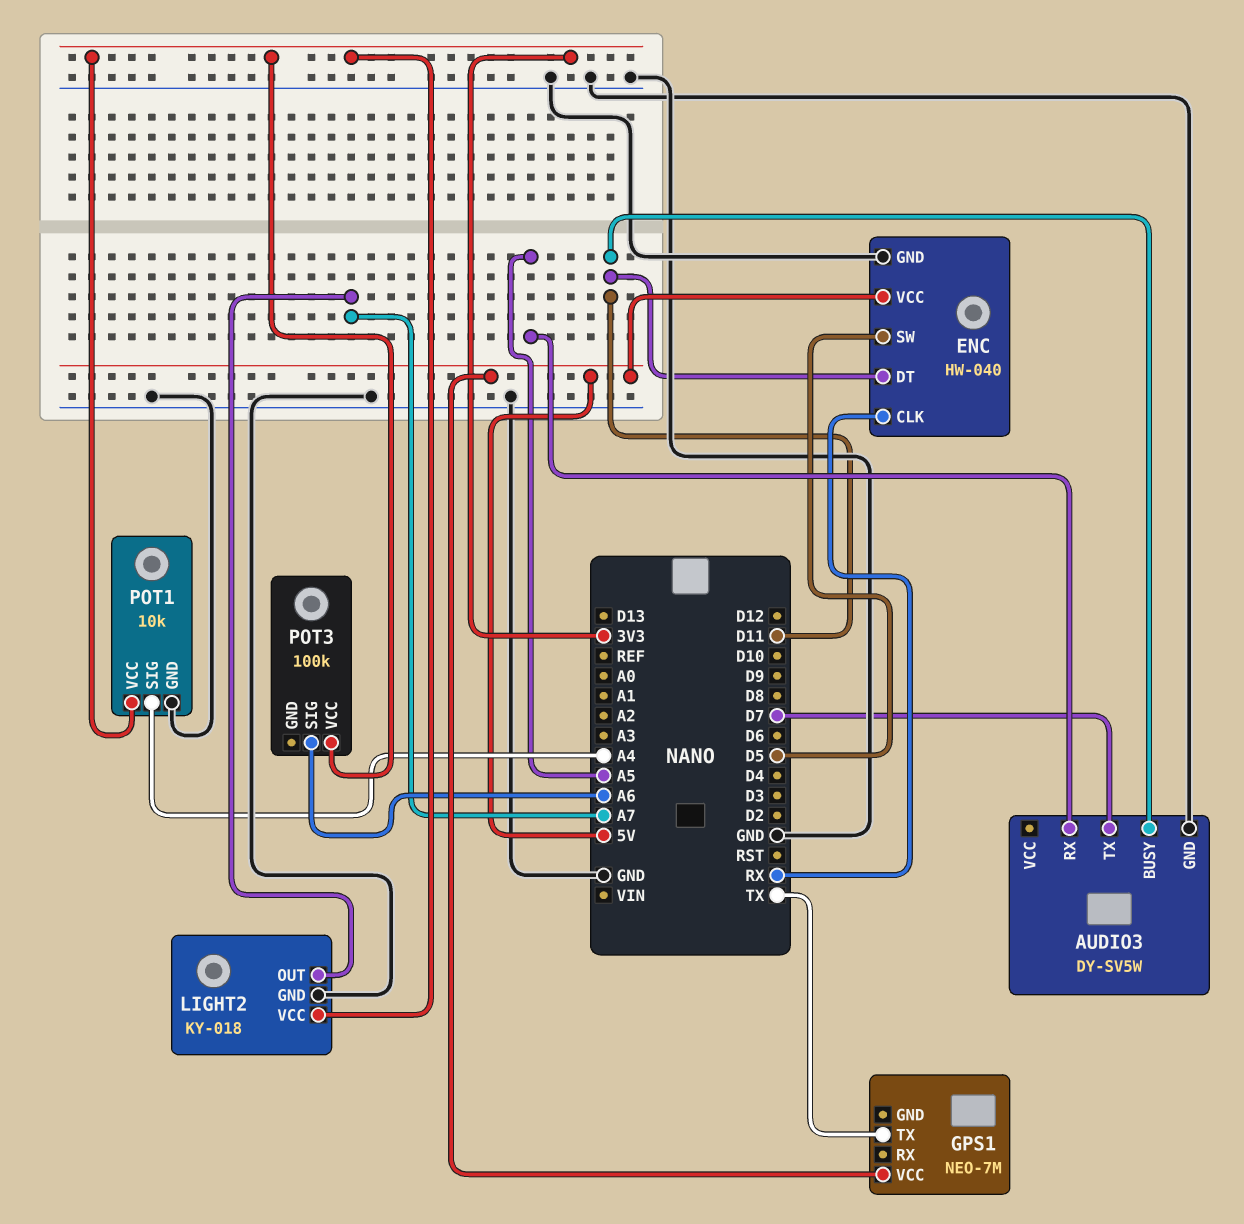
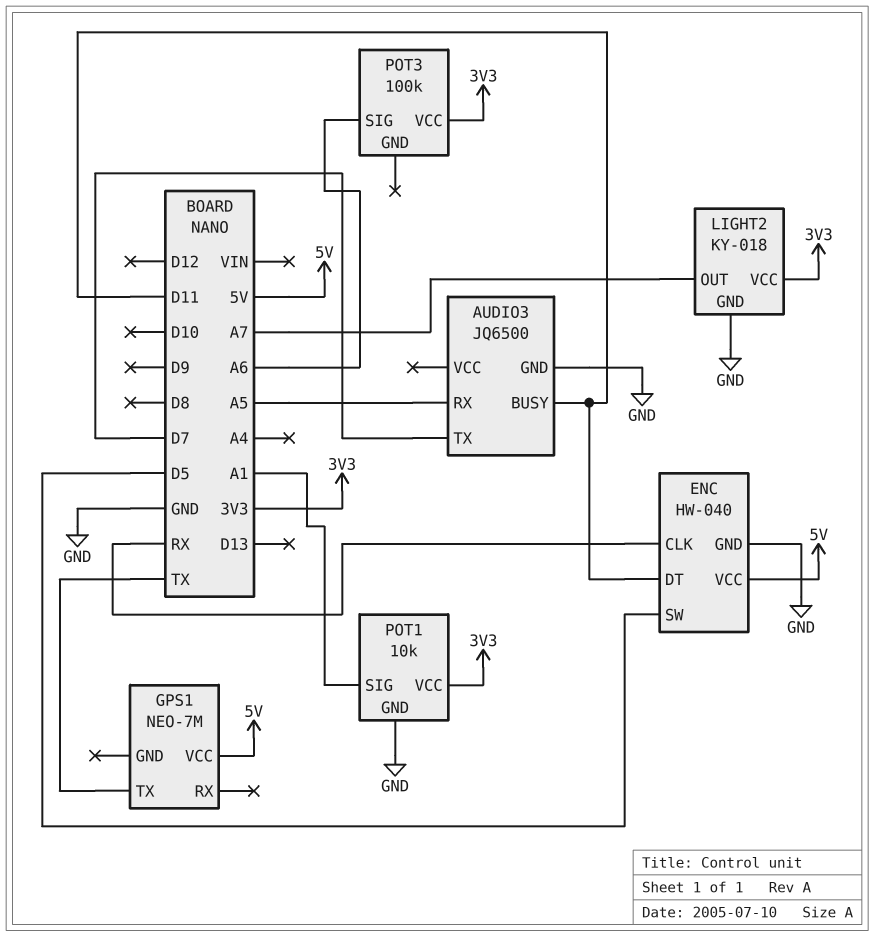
AUDIO3: DY-SV5W -> JQ6500
POT1 pin SIG: A4 -> A1

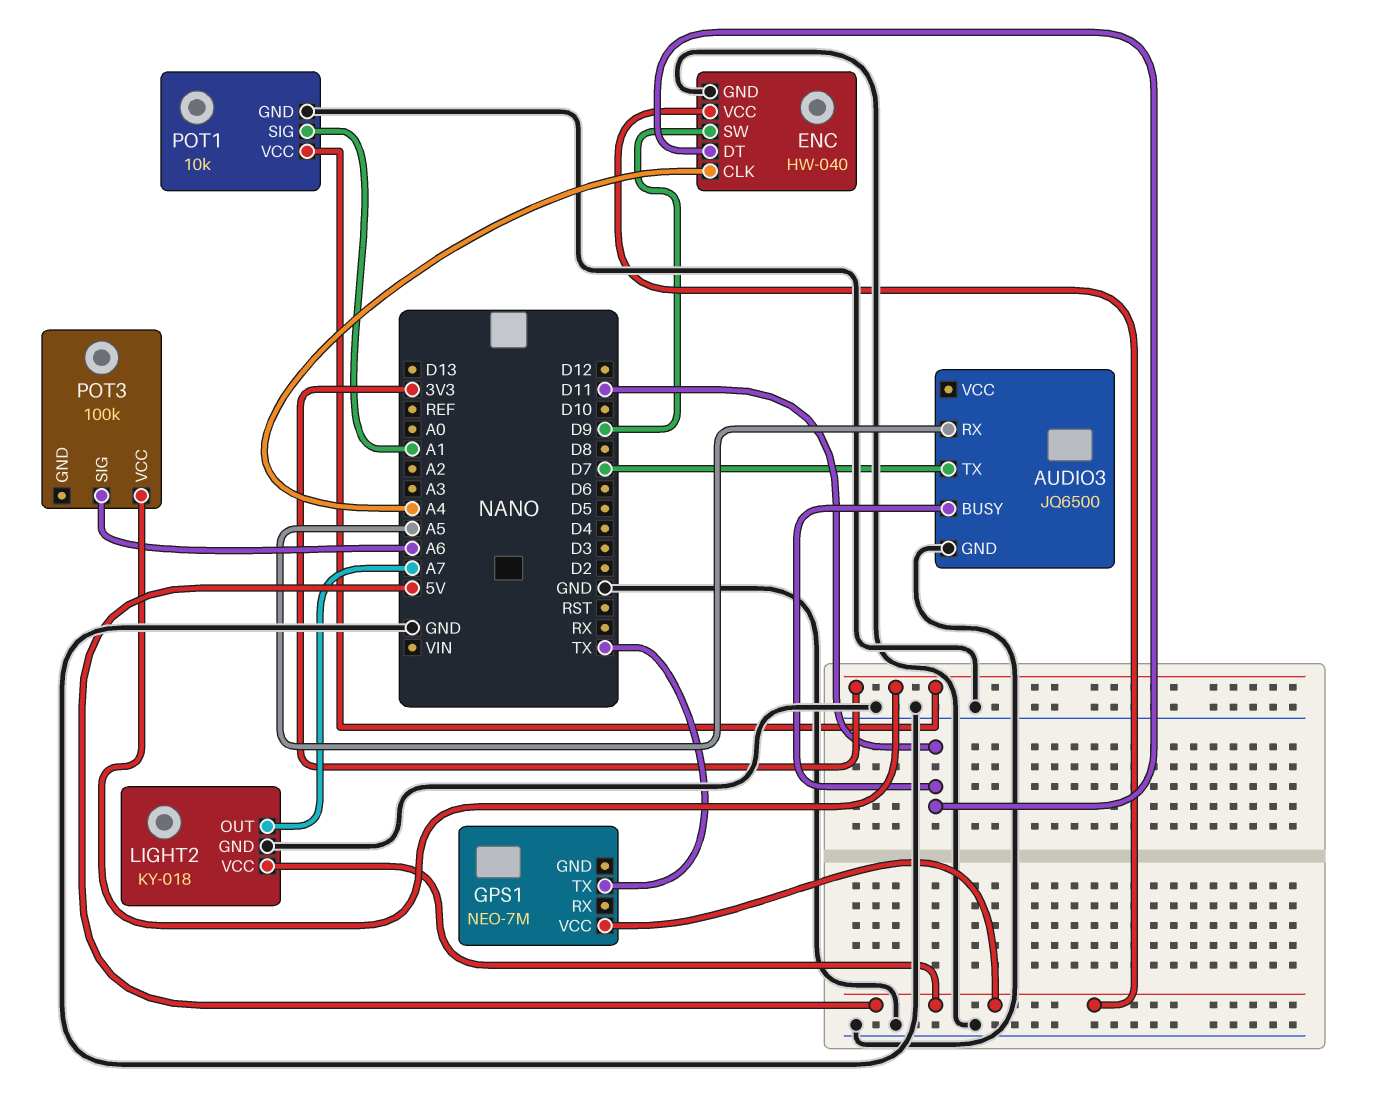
ENC pin CLK: RX -> A4
ENC pin SW: D5 -> D9
LIGHT2 pin VCC: 3V3 -> 5V

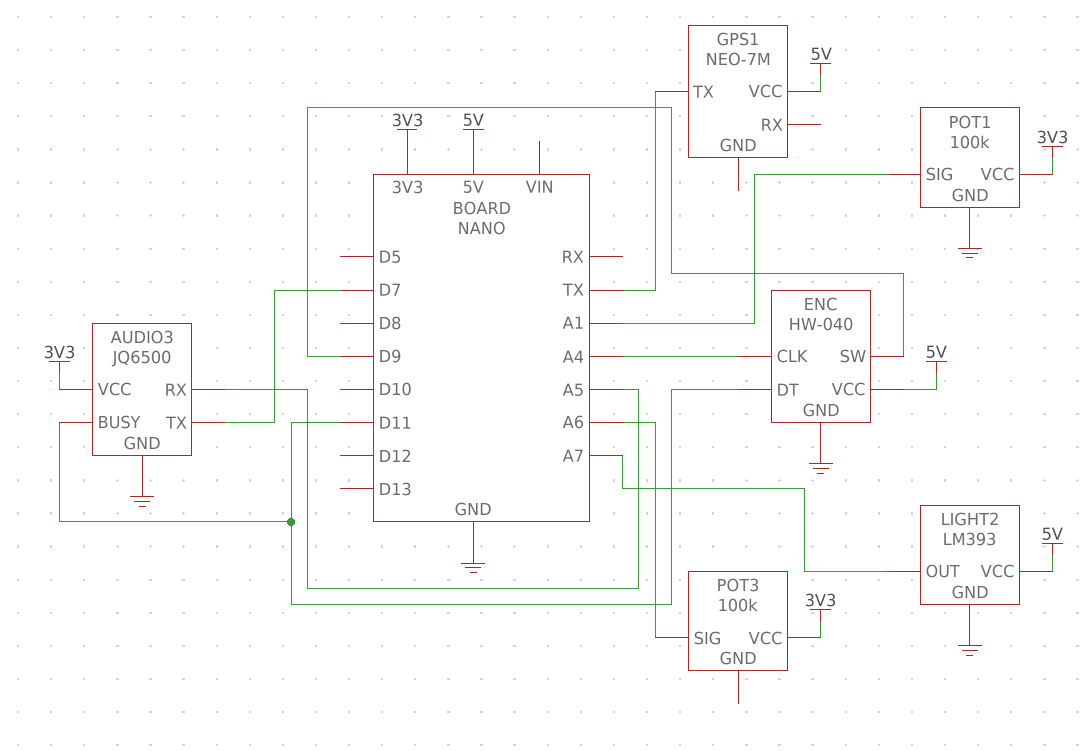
AUDIO3 pin VCC: none -> 3V3
LIGHT2: KY-018 -> LM393
POT1: 10k -> 100k

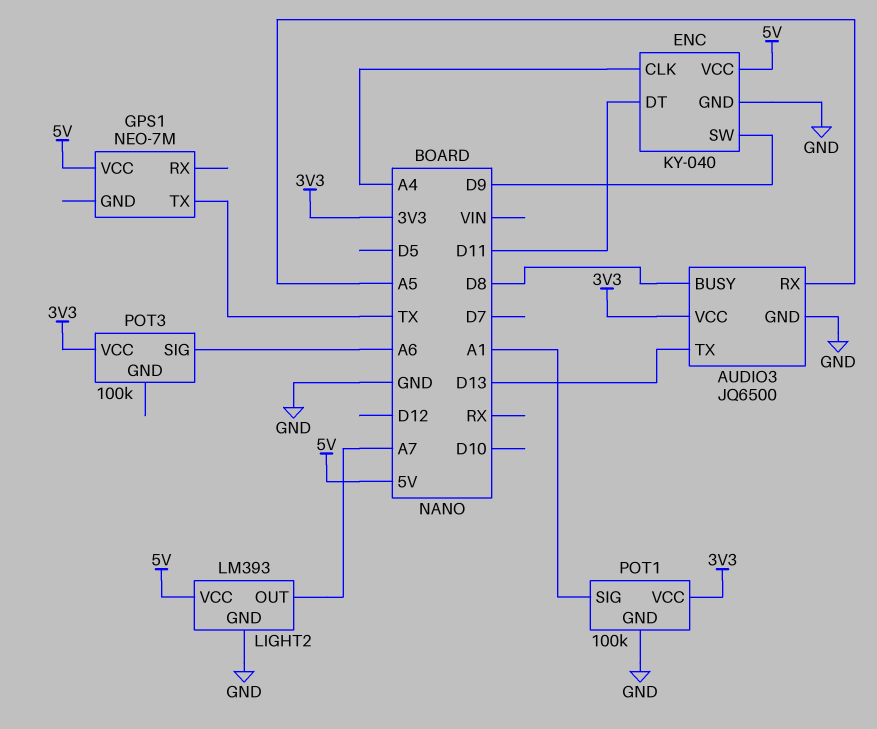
AUDIO3 pin BUSY: D11 -> D8
AUDIO3 pin TX: D7 -> D13
ENC: HW-040 -> KY-040

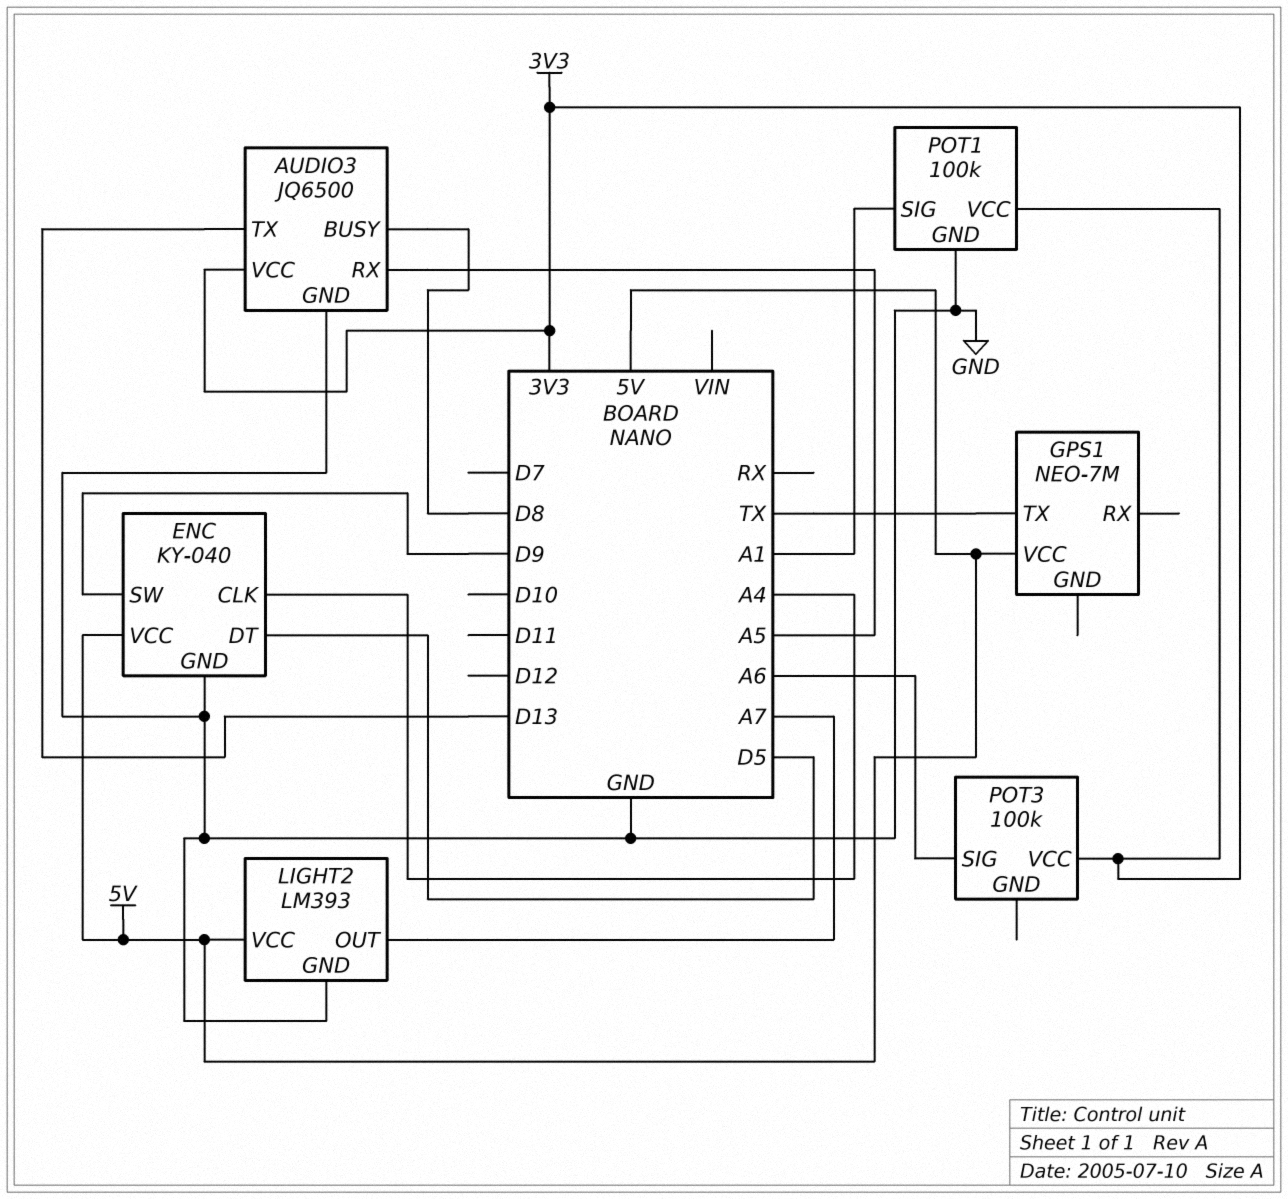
ENC pin DT: D11 -> D5

